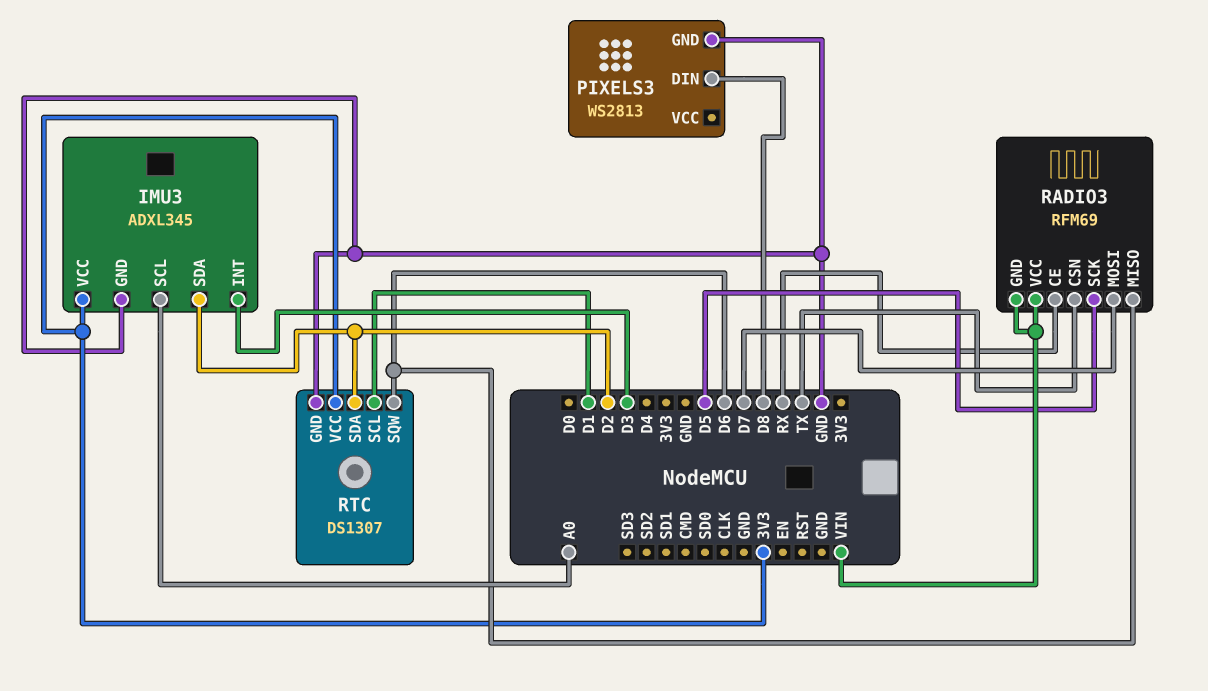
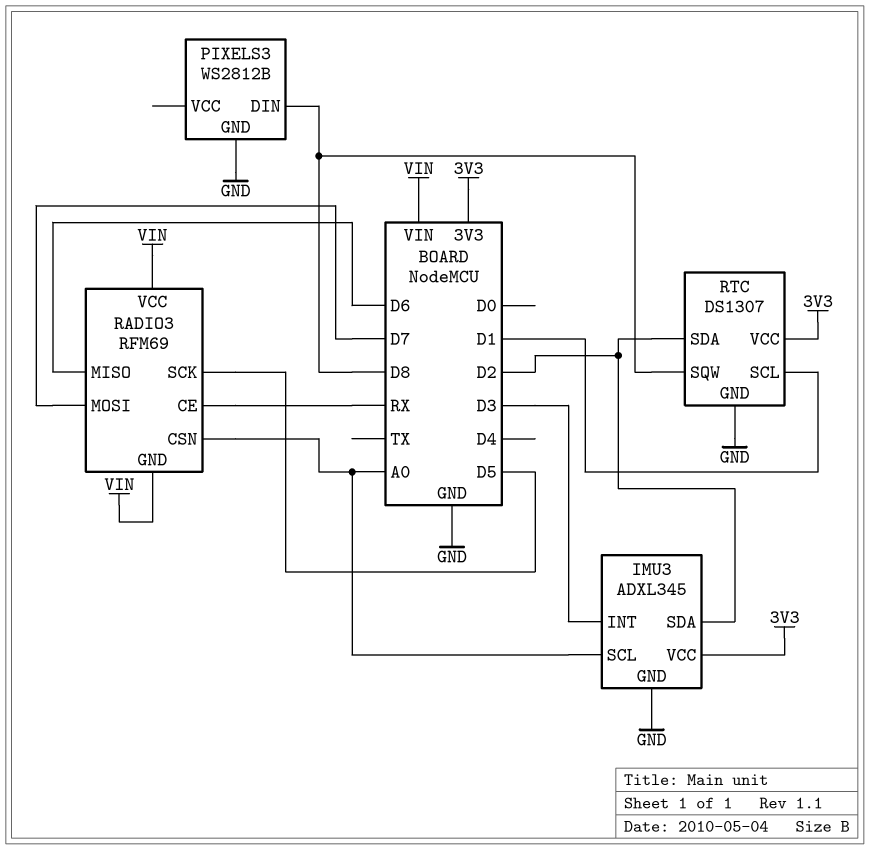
PIXELS3: WS2813 -> WS2812B
RADIO3 pin CSN: TX -> A0
RTC pin SQW: D6 -> D8

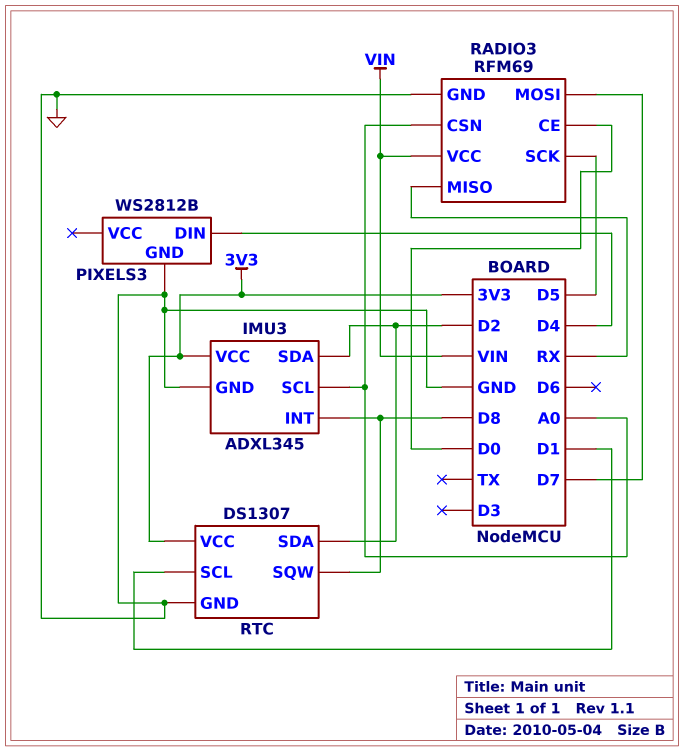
IMU3 pin INT: D3 -> D8
PIXELS3 pin DIN: D8 -> D4
RADIO3 pin CE: RX -> D0
RADIO3 pin GND: VIN -> GND
RADIO3 pin MISO: D6 -> RX

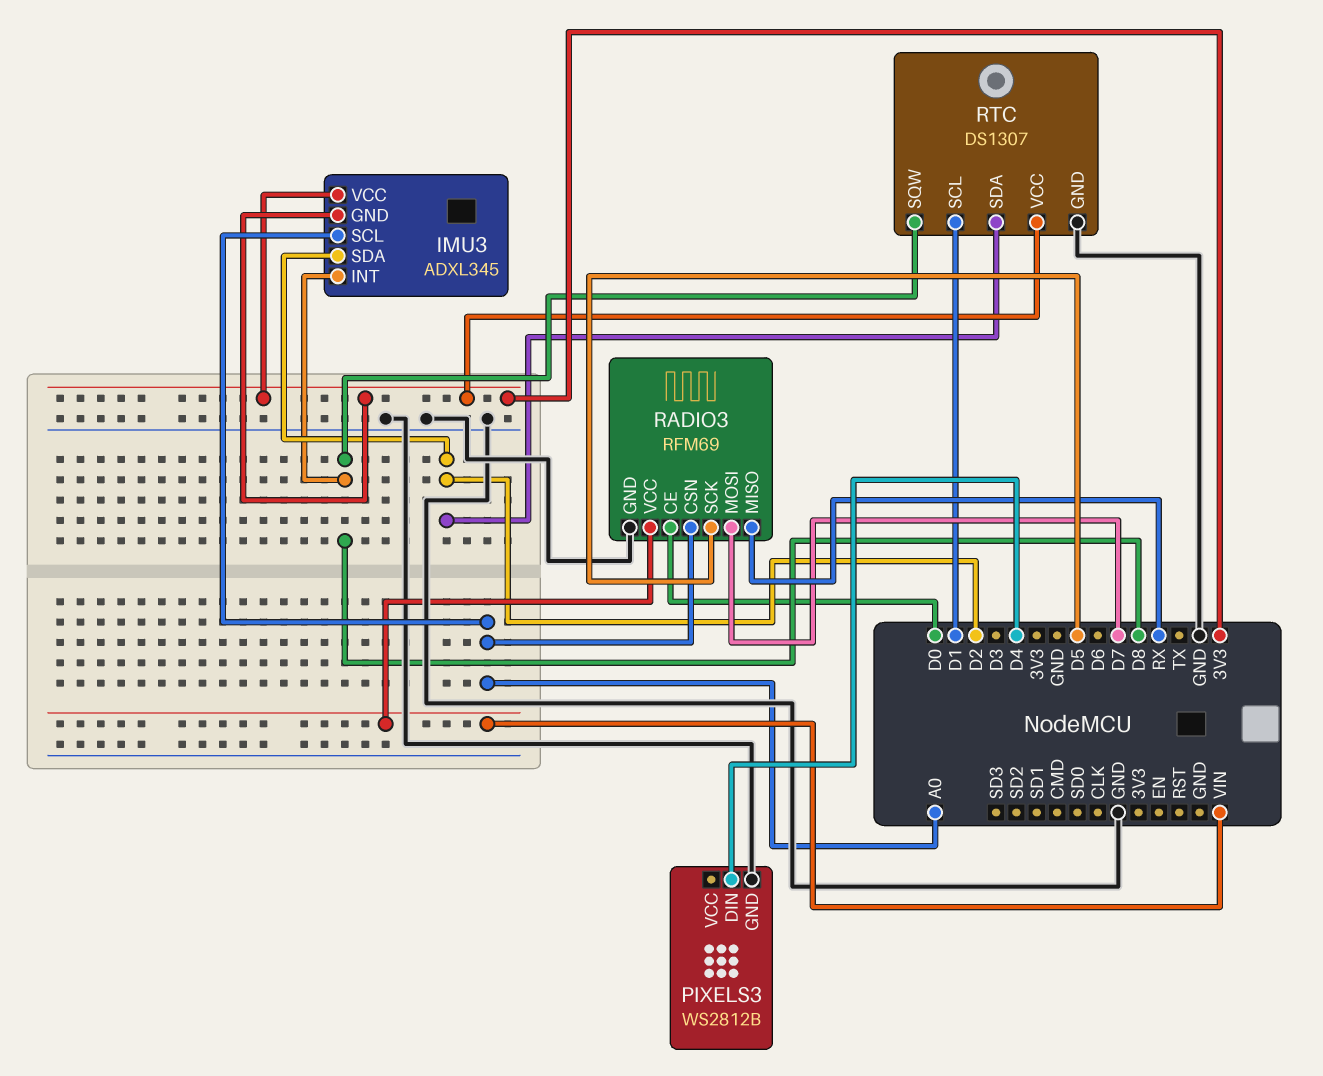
IMU3 pin GND: GND -> 3V3

